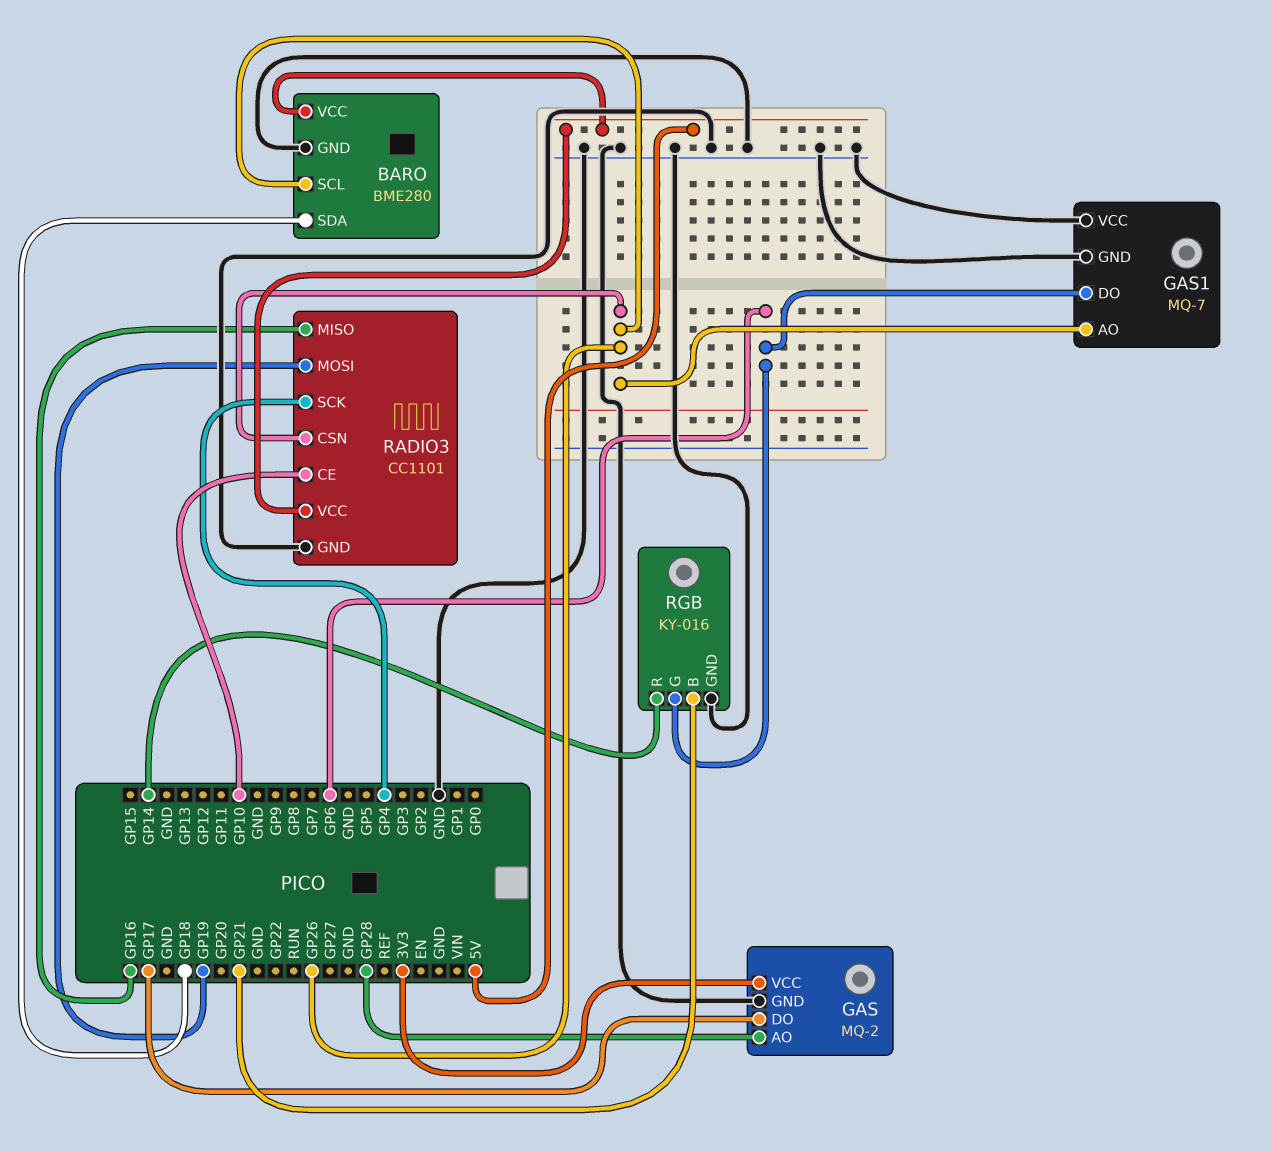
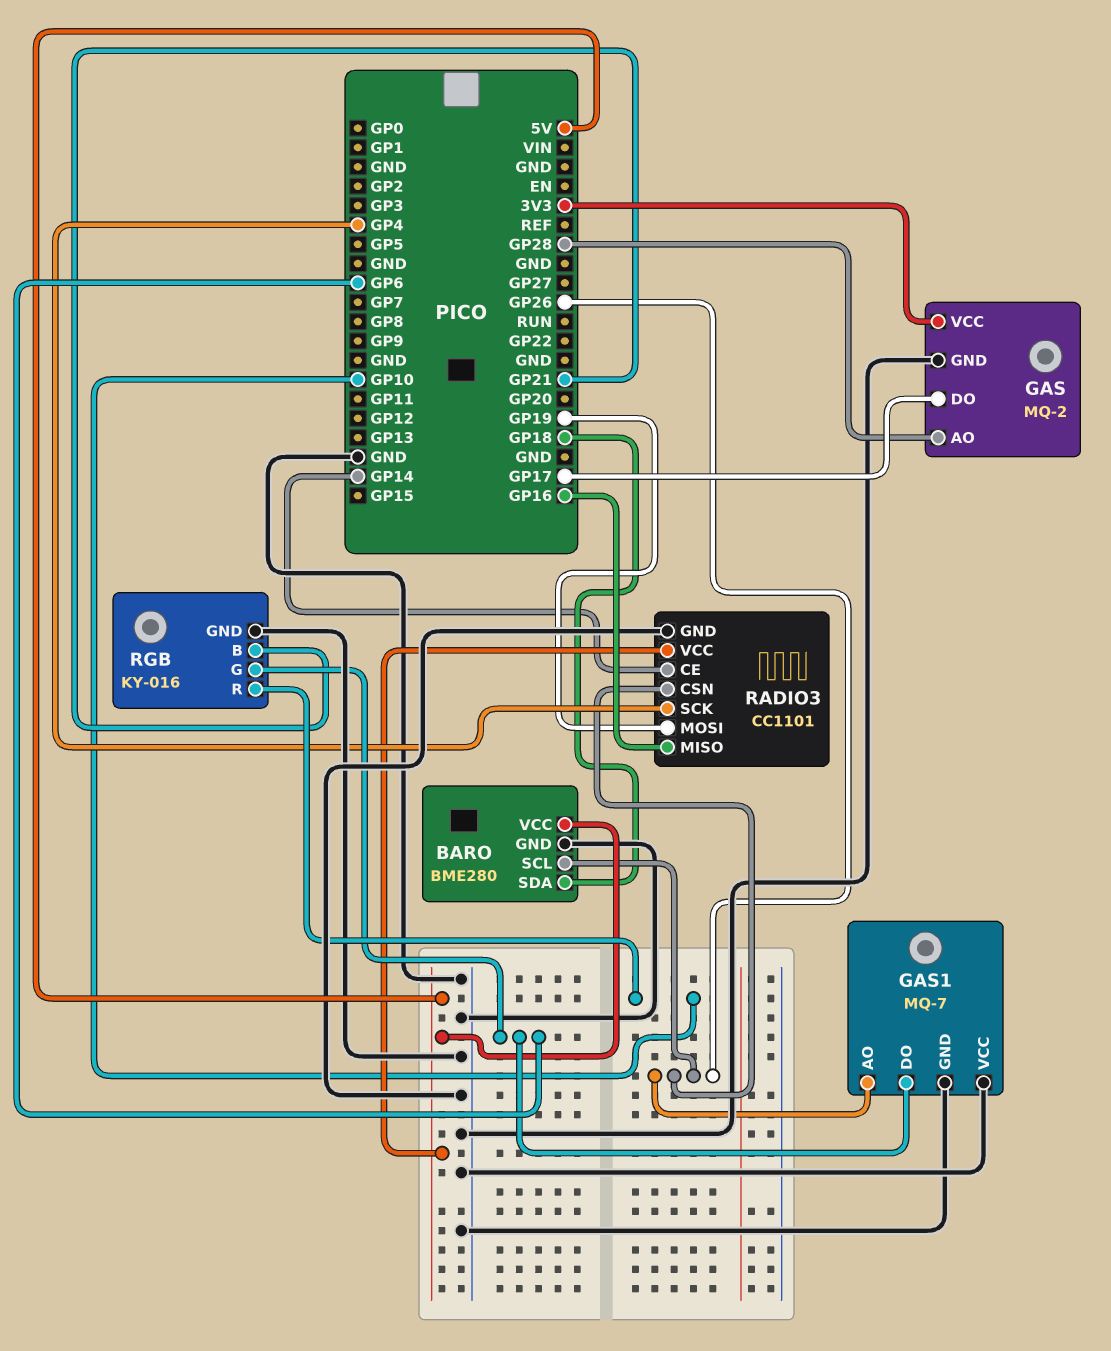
RADIO3 pin CE: GP10 -> GP14
RGB pin R: GP14 -> GP10

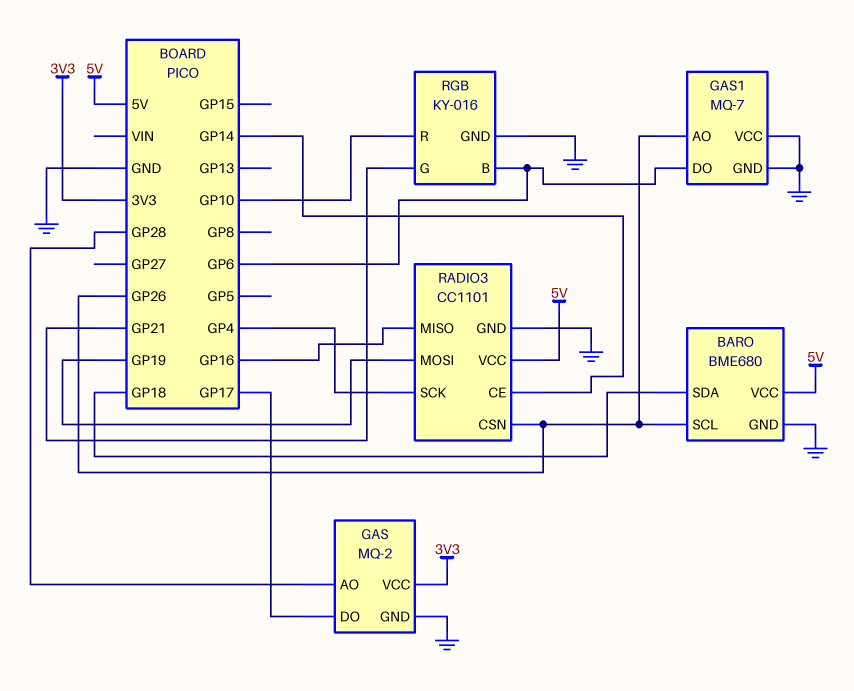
BARO: BME280 -> BME680
RGB pin B: GP21 -> GP6
RGB pin G: GP6 -> GP21

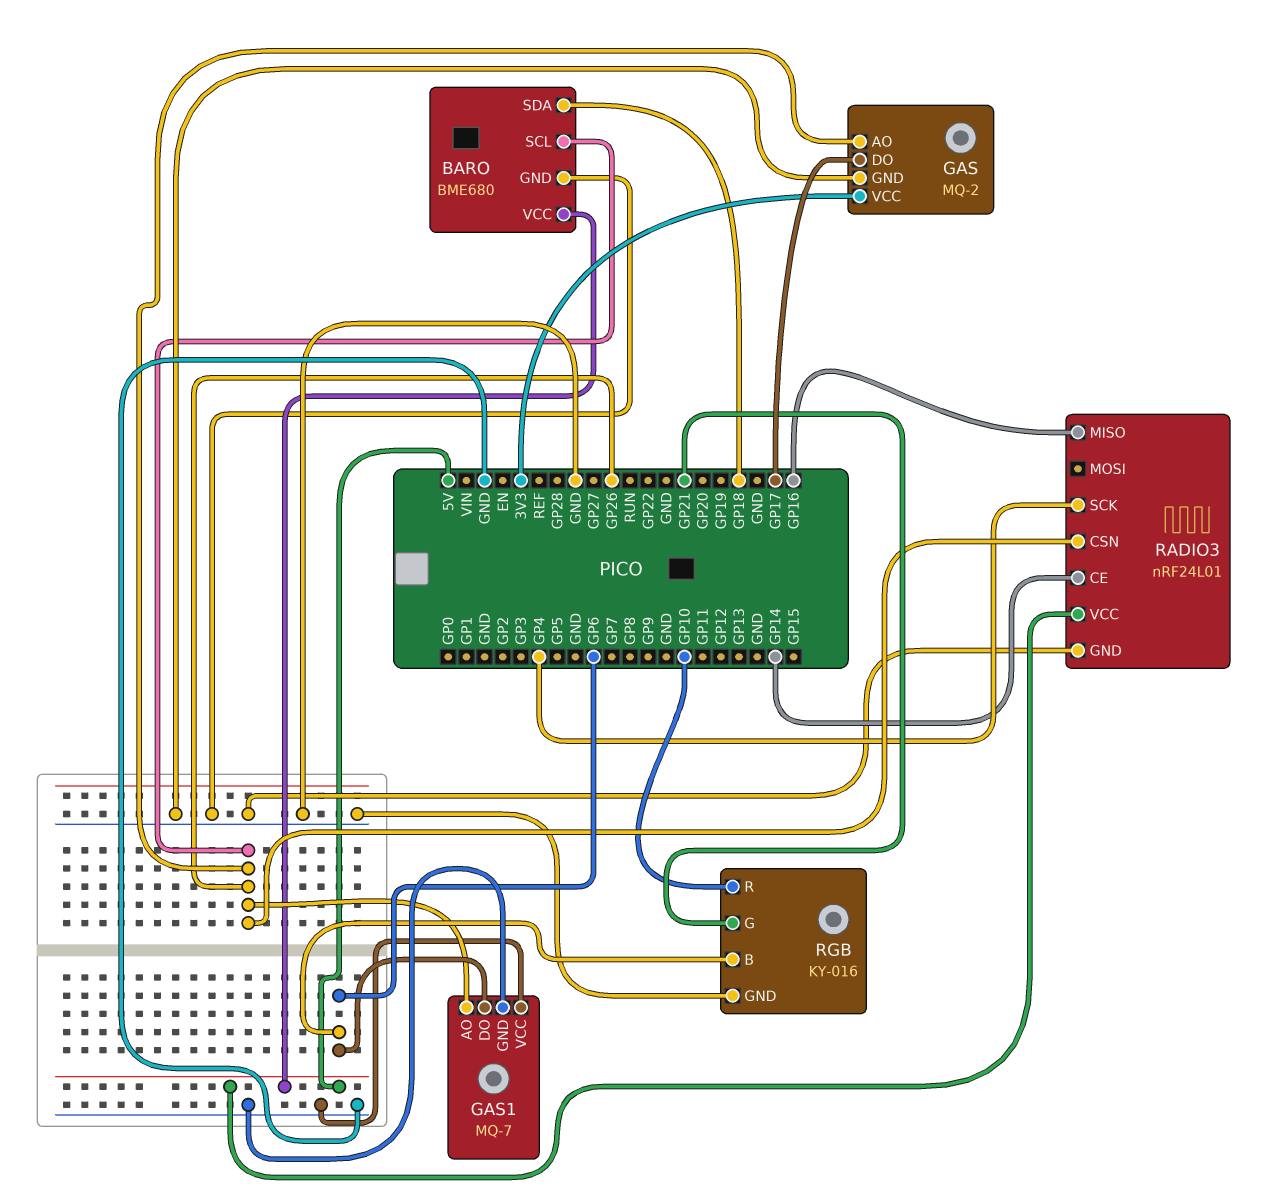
GAS pin AO: GP28 -> GP26
RADIO3: CC1101 -> nRF24L01
RADIO3 pin MOSI: GP19 -> none

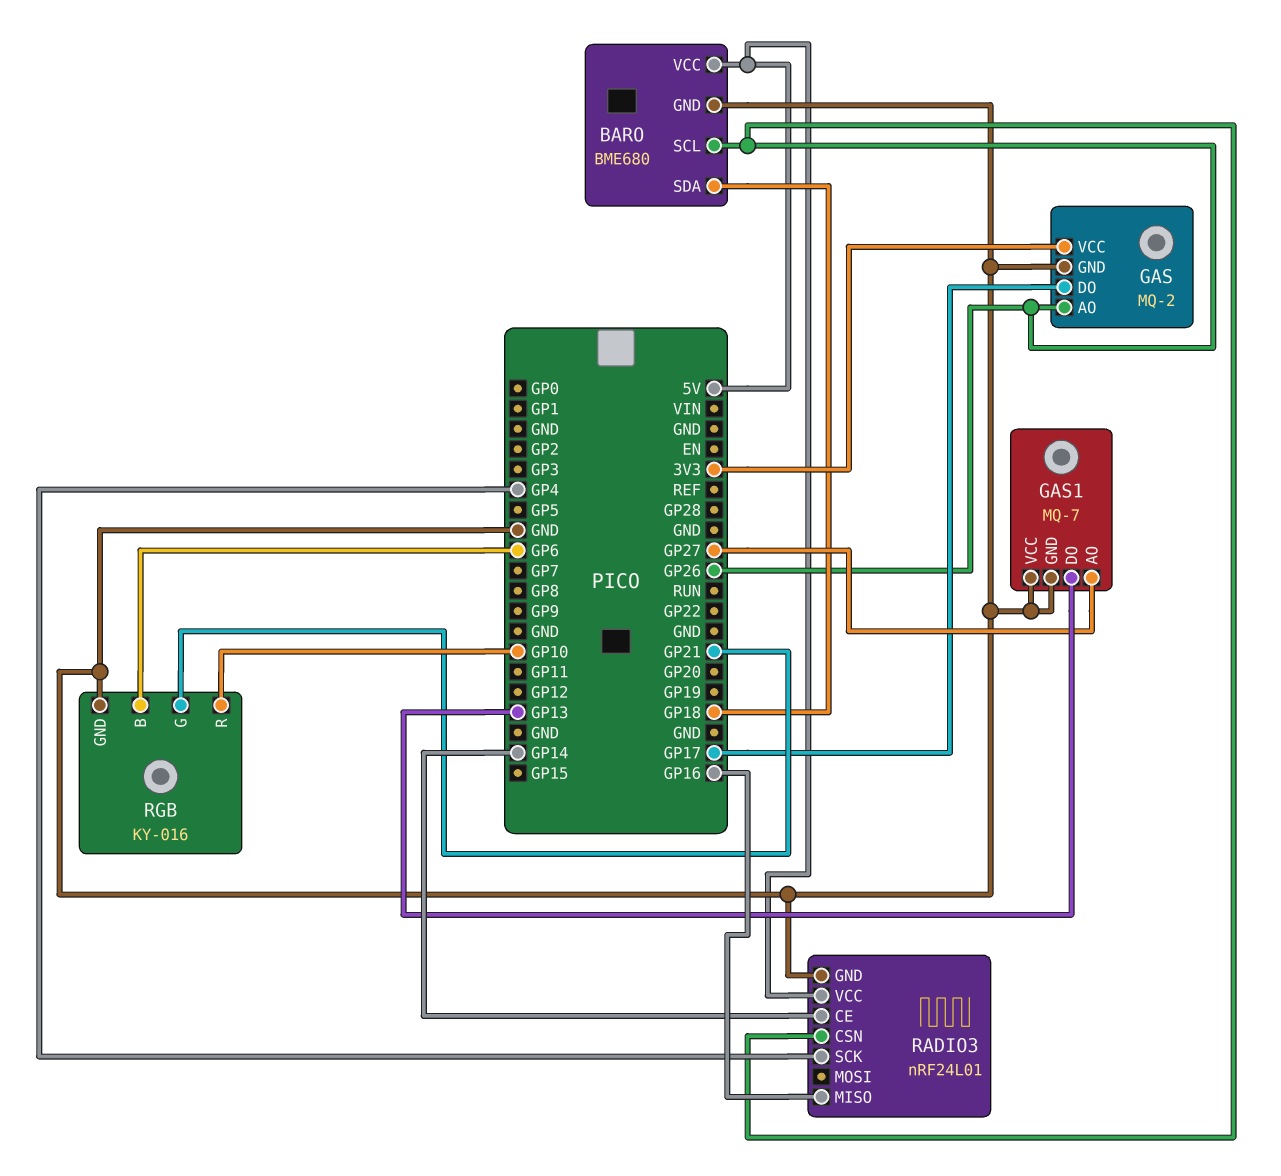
GAS1 pin AO: GP26 -> GP27
GAS1 pin DO: GP6 -> GP13

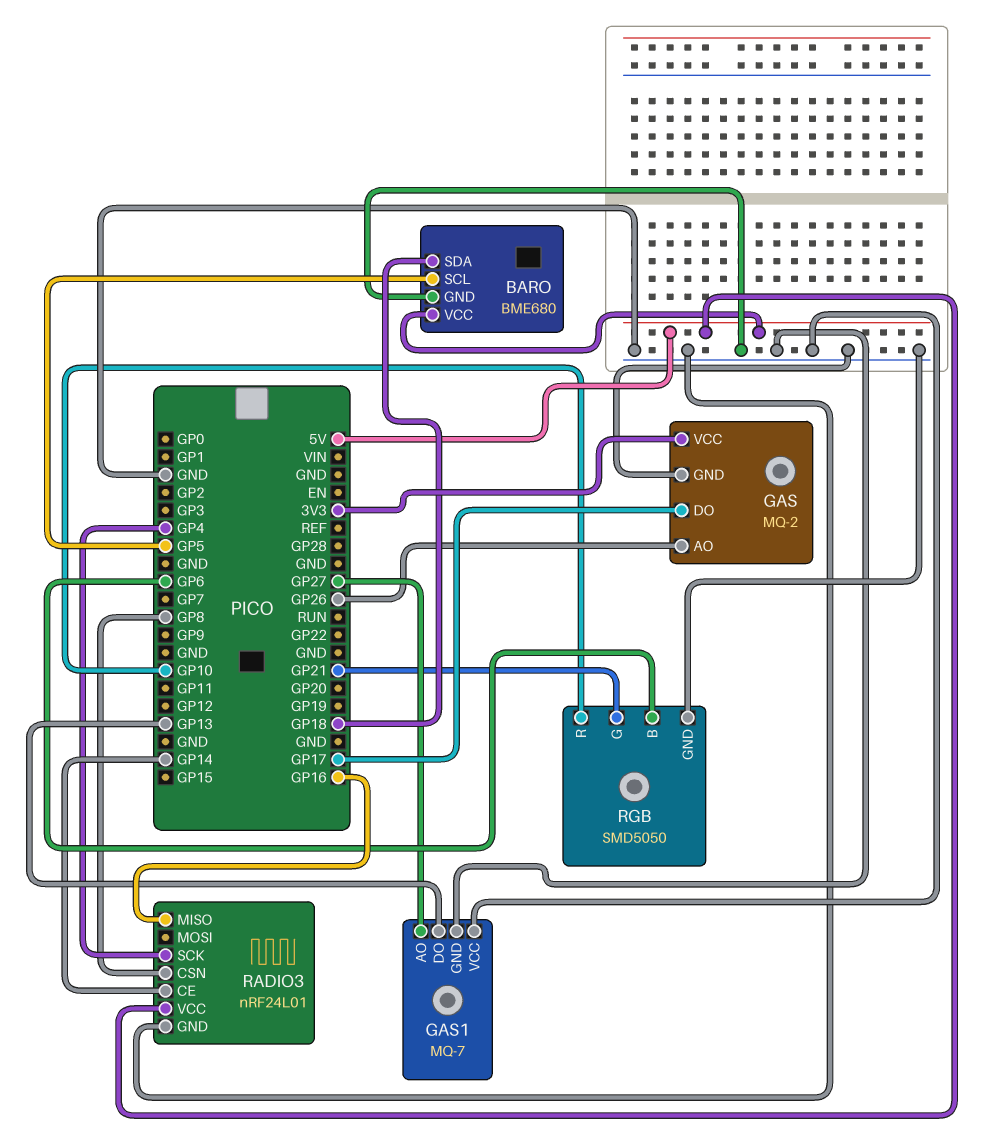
BARO pin SCL: GP26 -> GP5
RADIO3 pin CSN: GP26 -> GP8
RGB: KY-016 -> SMD5050

